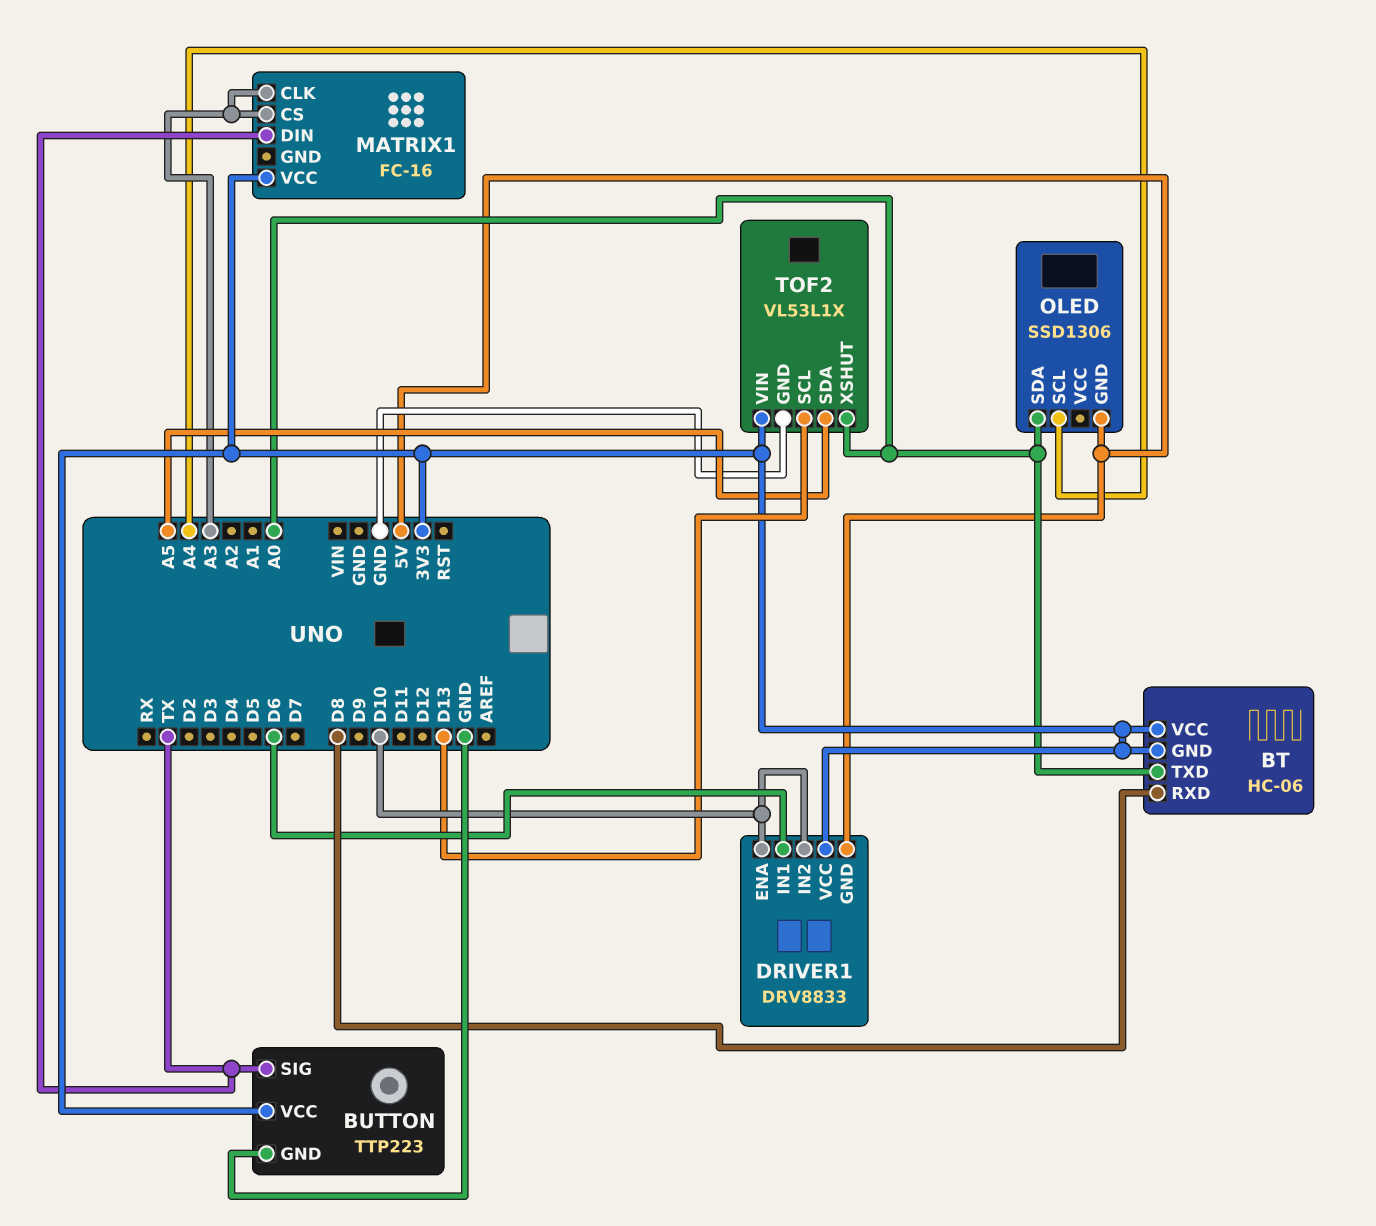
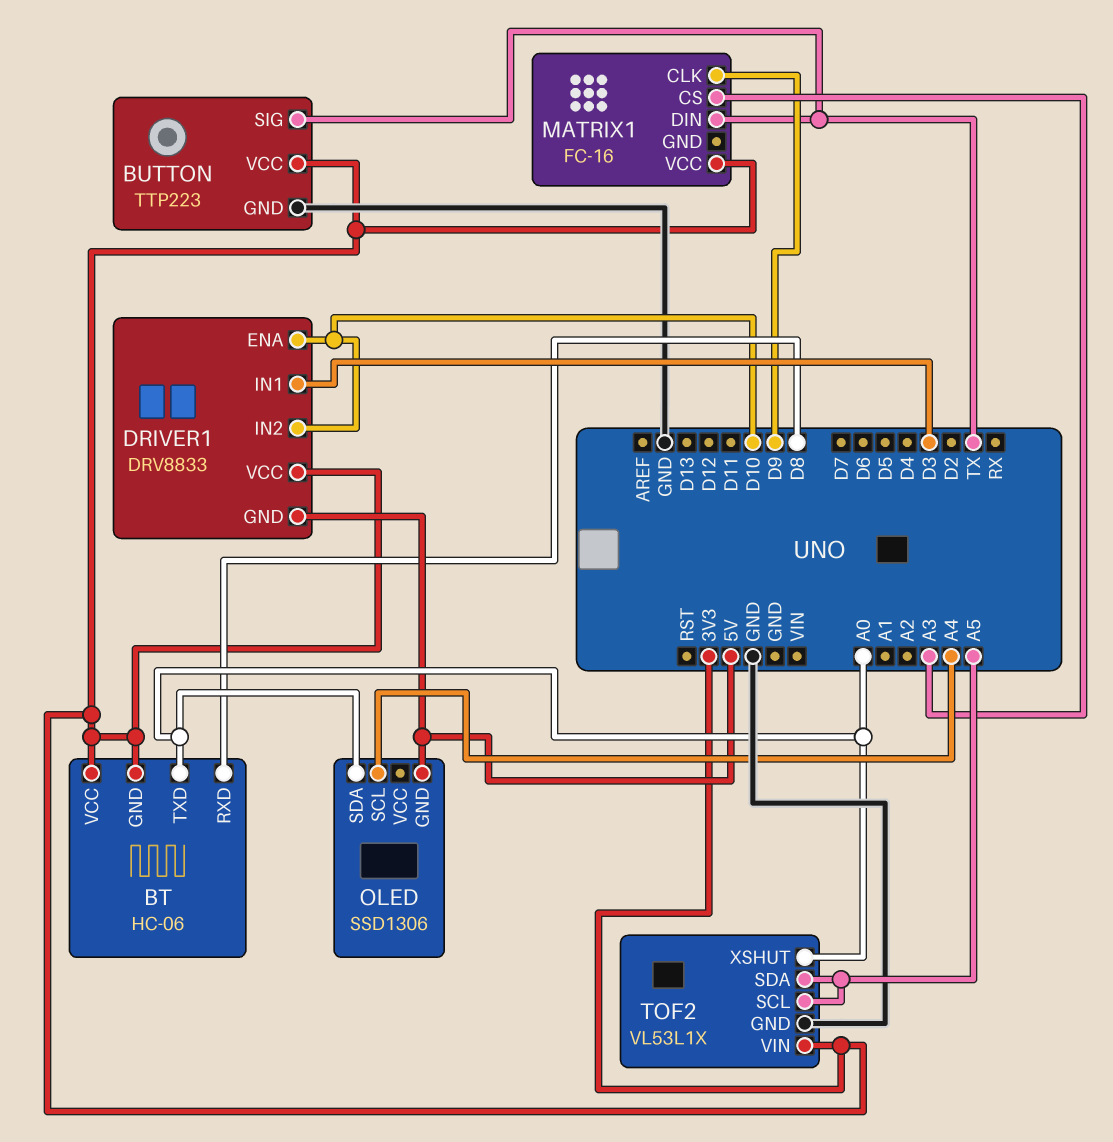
DRIVER1 pin IN1: D6 -> D3
MATRIX1 pin CLK: A3 -> D9
TOF2 pin SCL: D13 -> A5

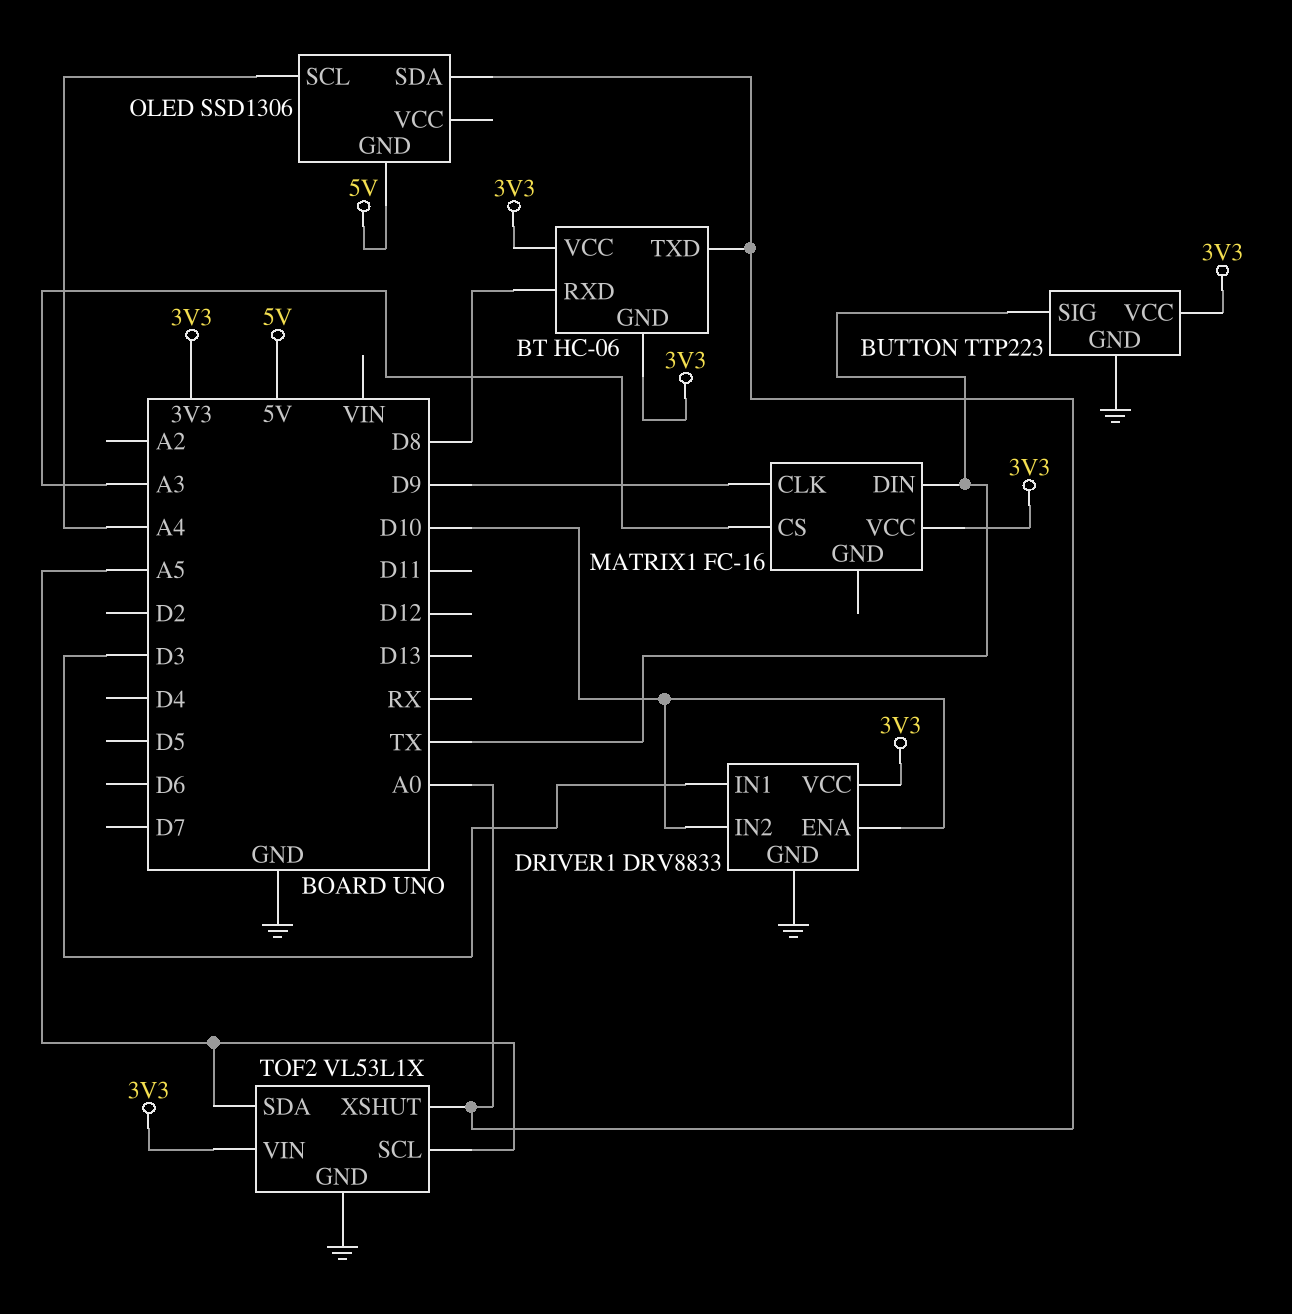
DRIVER1 pin GND: 5V -> GND

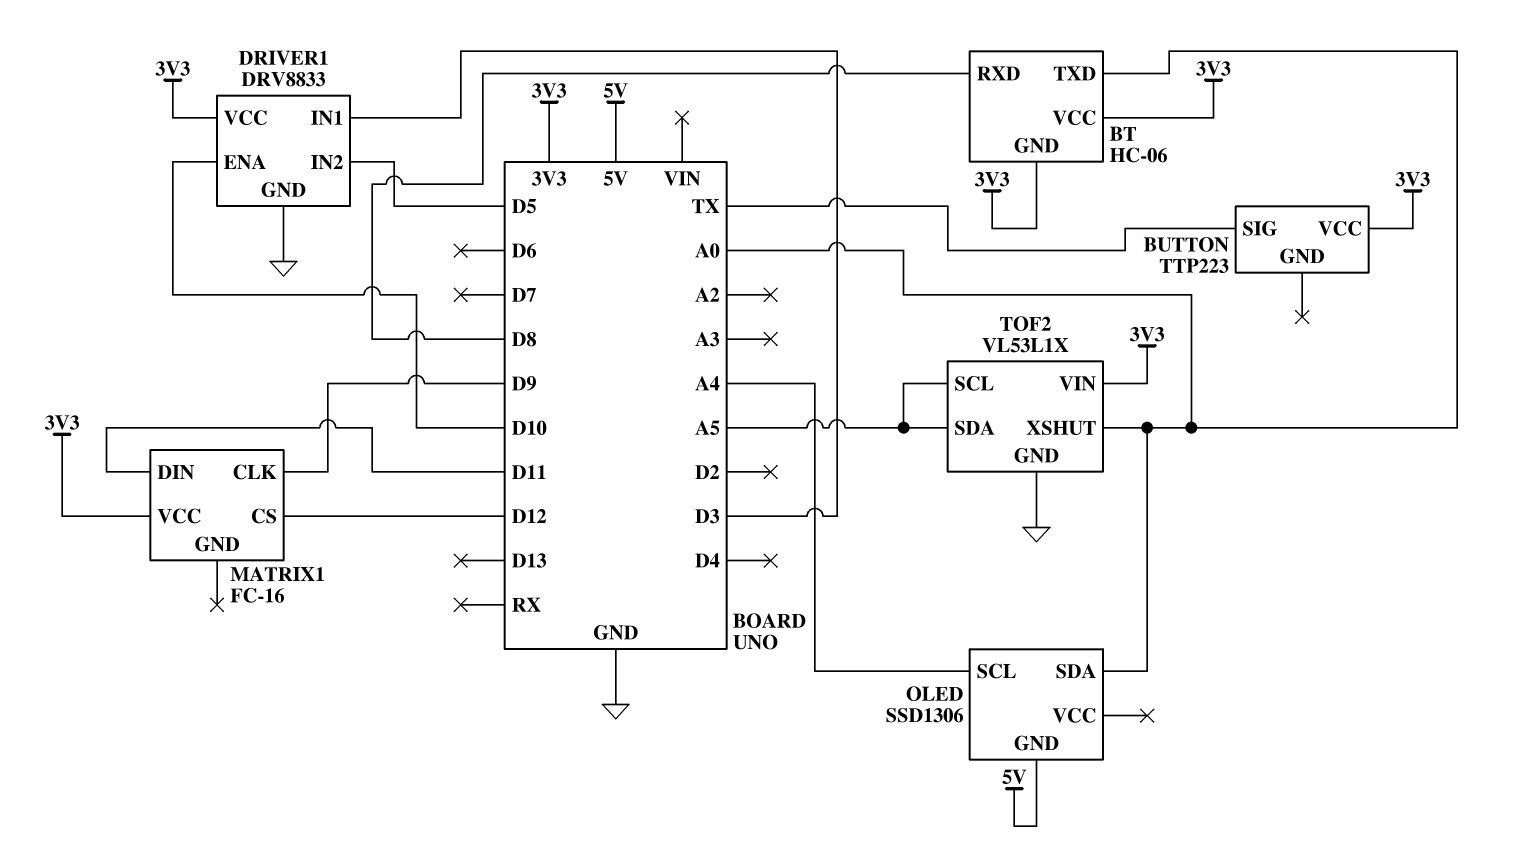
BUTTON pin GND: GND -> none
DRIVER1 pin IN2: D10 -> D5
MATRIX1 pin CS: A3 -> D12
MATRIX1 pin DIN: TX -> D11

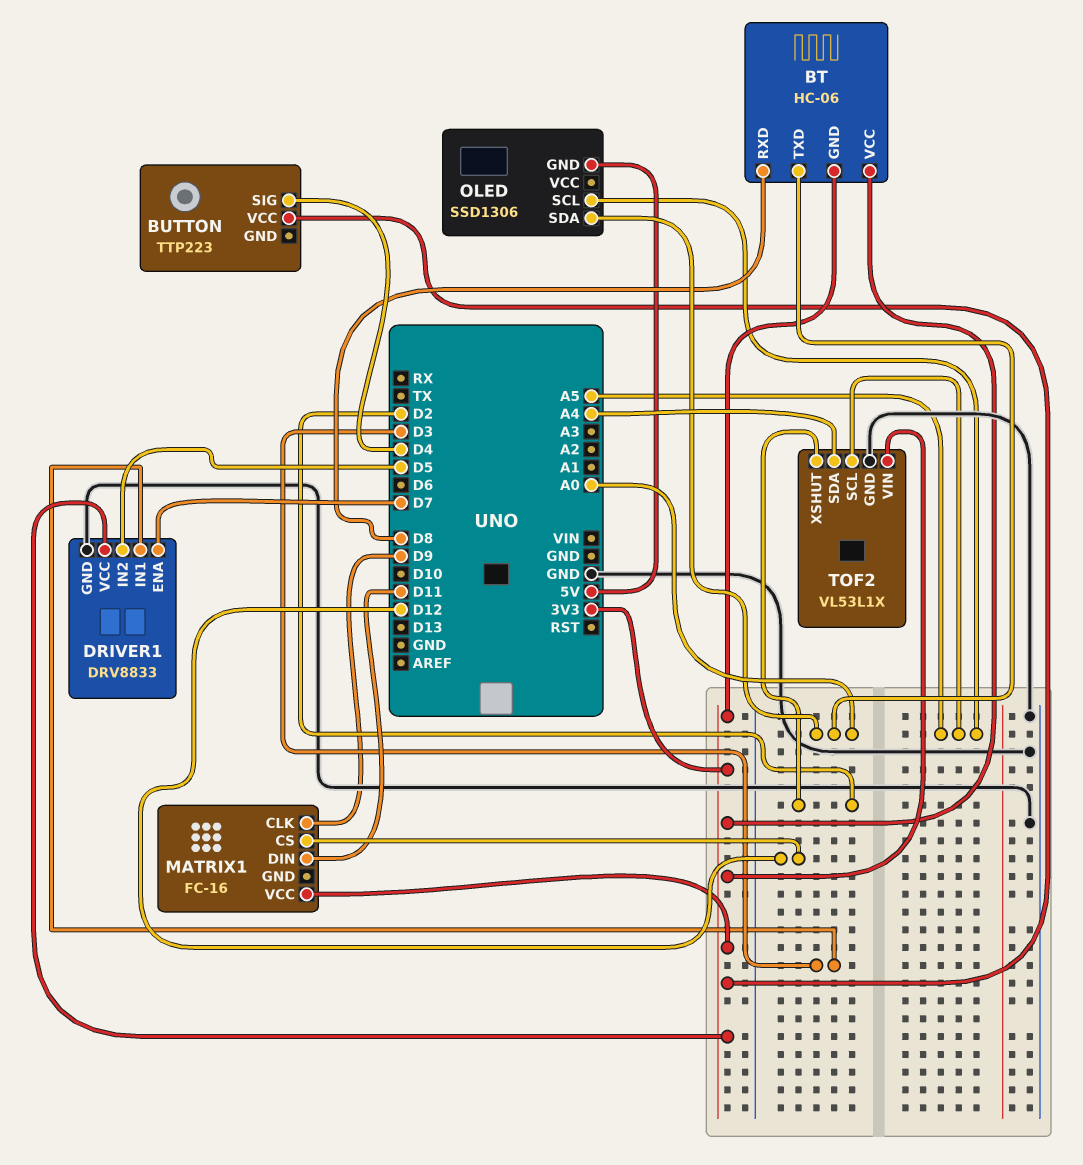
BUTTON pin SIG: TX -> D4
DRIVER1 pin ENA: D10 -> D7
OLED pin SCL: A4 -> A5
TOF2 pin SDA: A5 -> A4
TOF2 pin XSHUT: A0 -> D2

